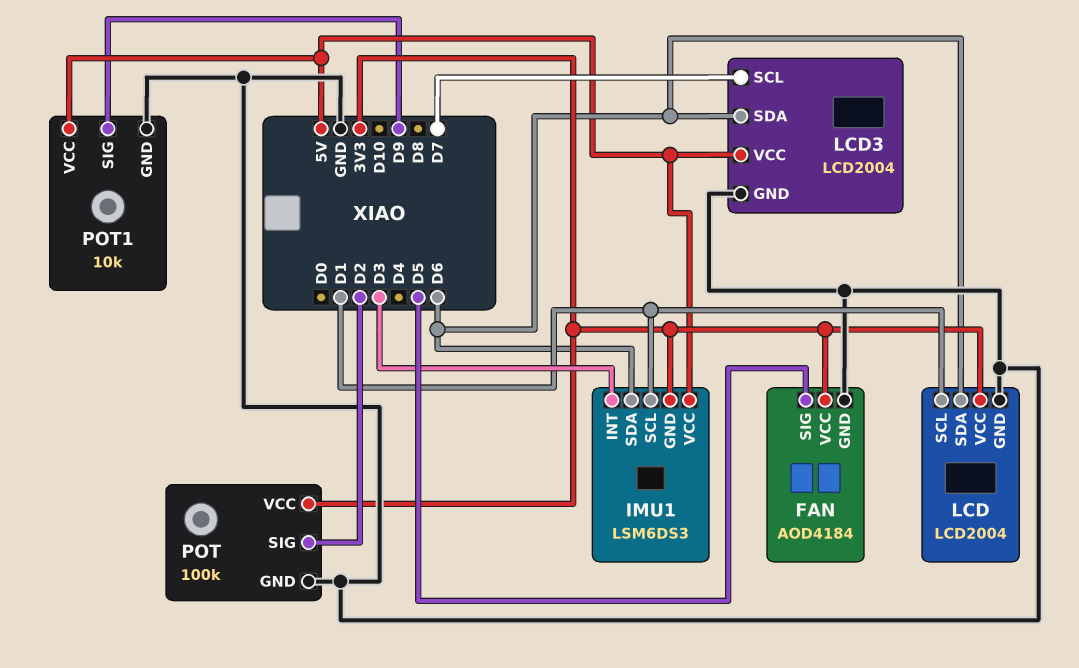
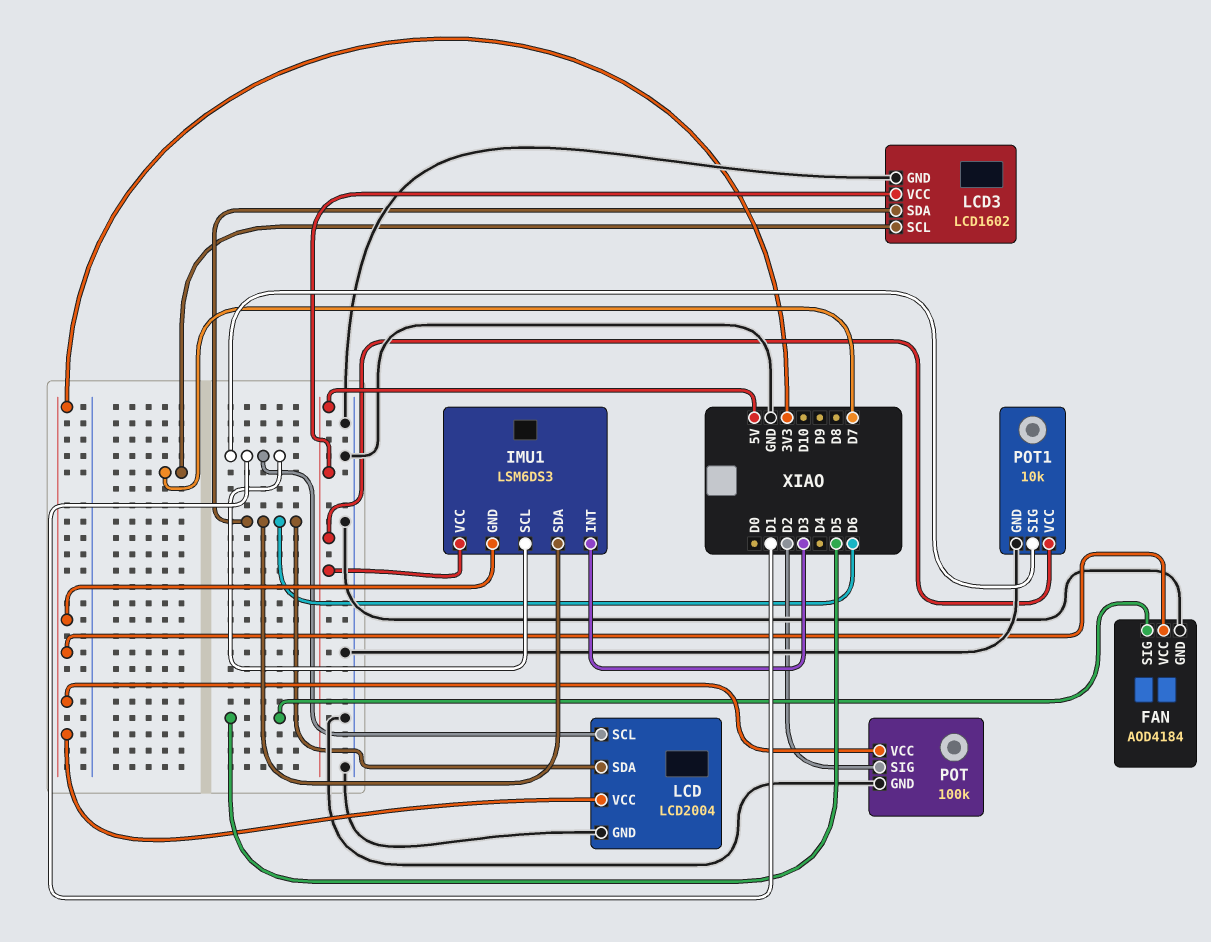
LCD3: LCD2004 -> LCD1602
POT1 pin SIG: D9 -> D1

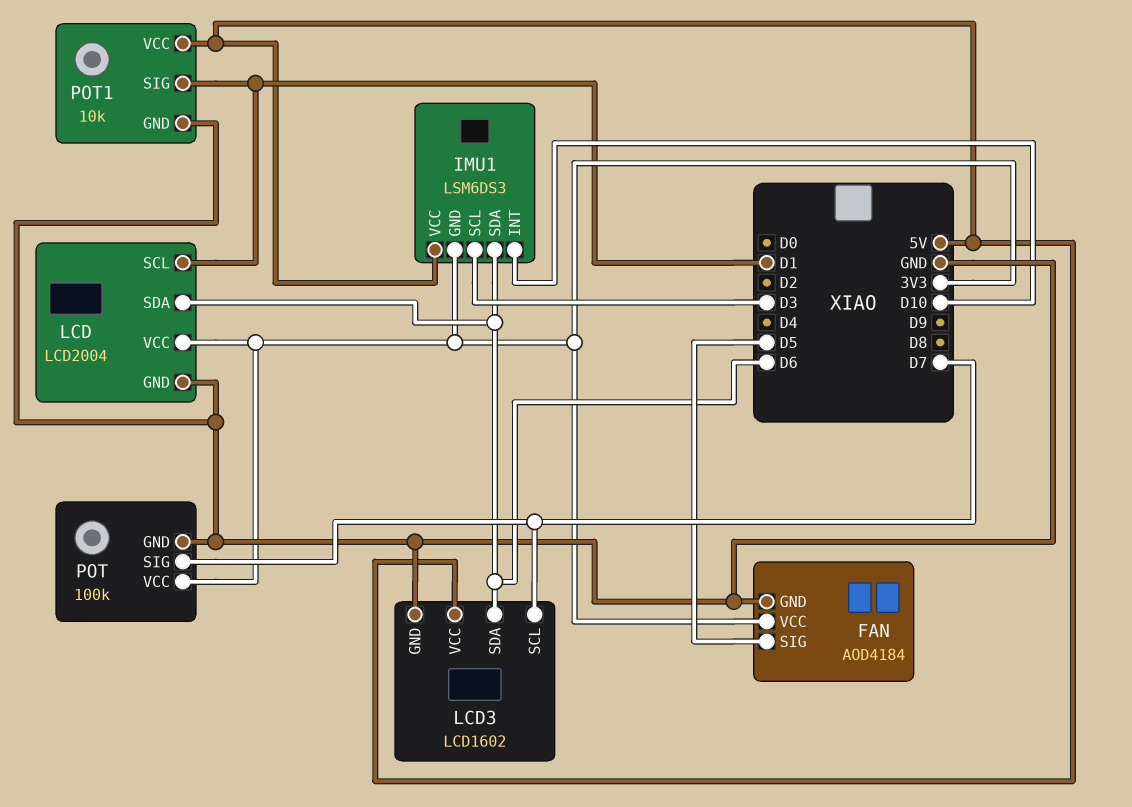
IMU1 pin INT: D3 -> D10
IMU1 pin SCL: D1 -> D3
POT pin SIG: D2 -> D7

